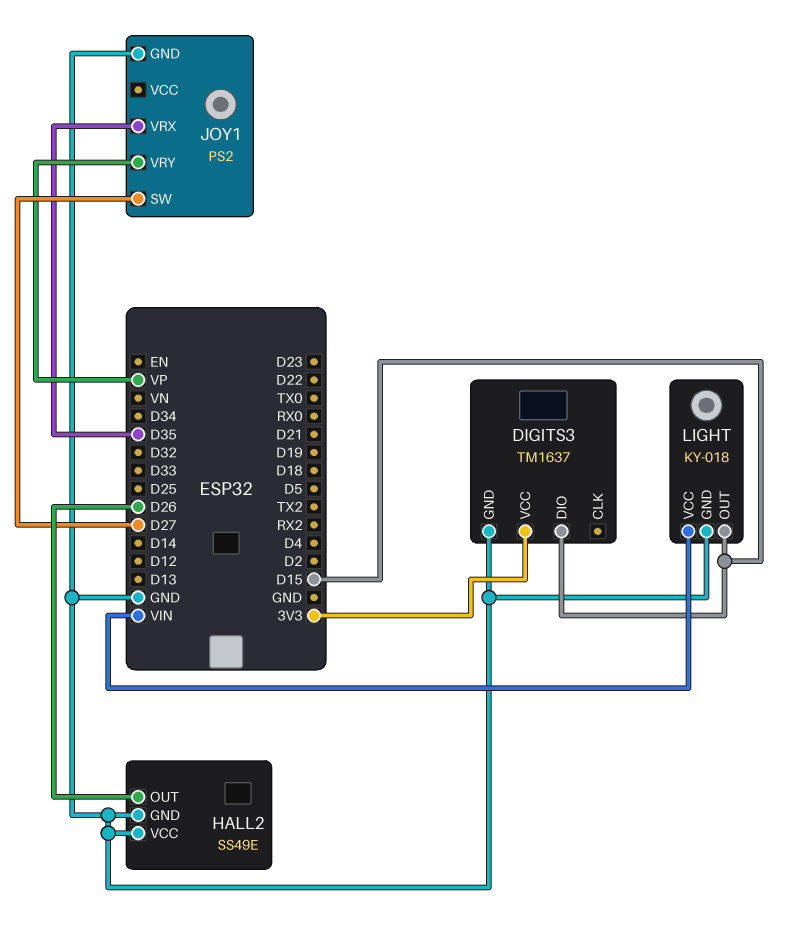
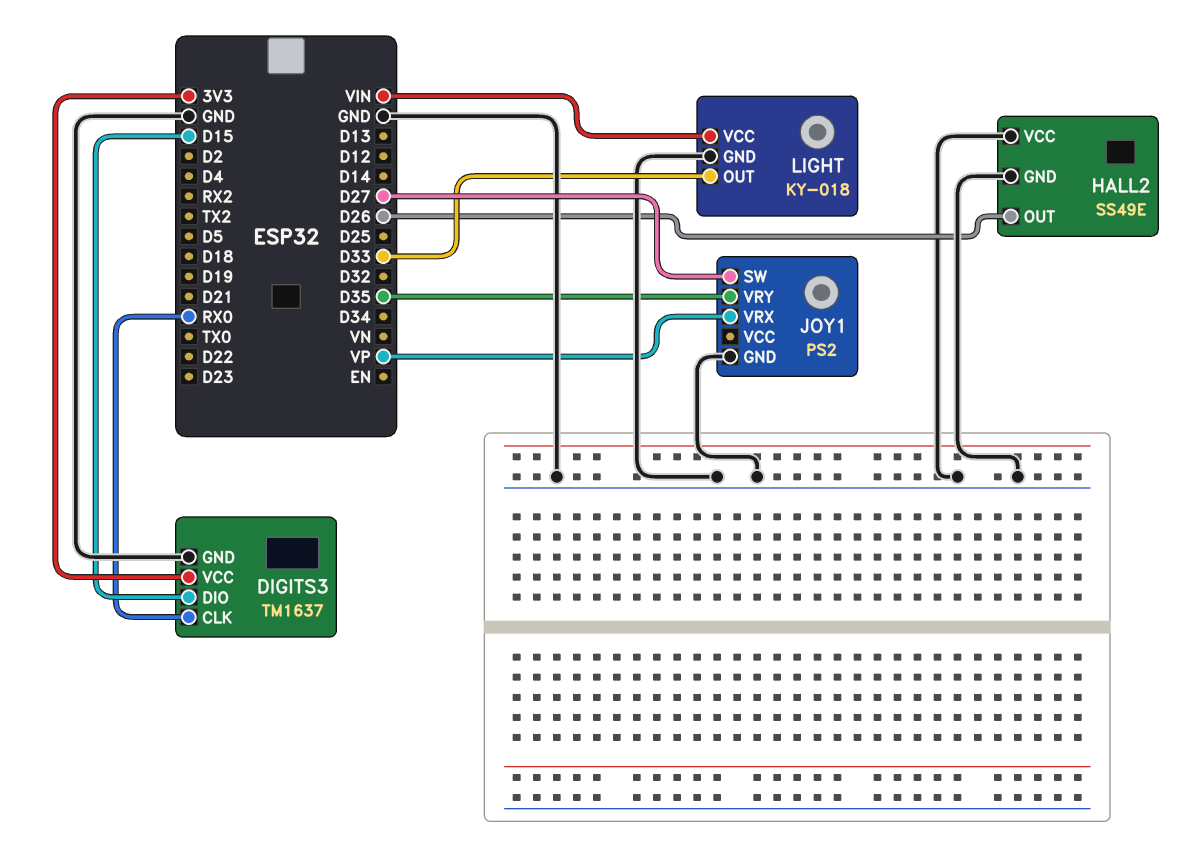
DIGITS3 pin CLK: none -> RX0
JOY1 pin VRX: D35 -> VP
JOY1 pin VRY: VP -> D35
LIGHT pin OUT: D15 -> D33

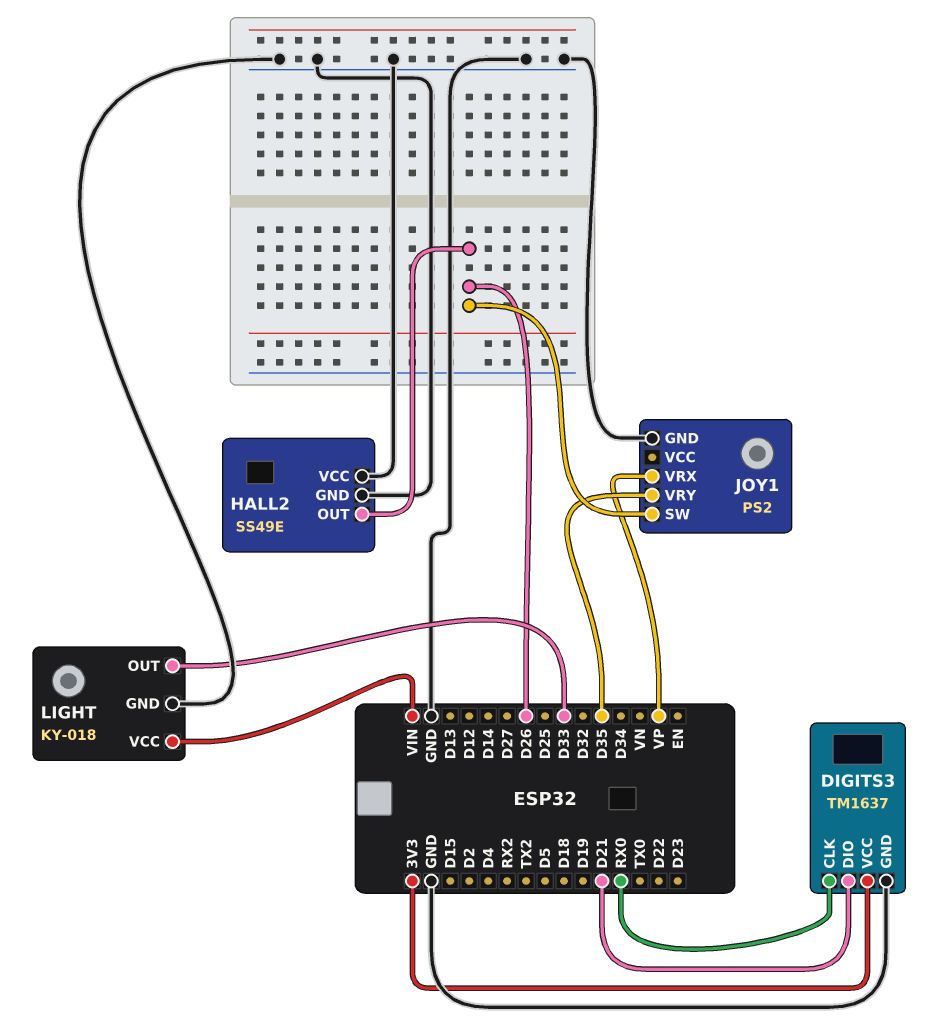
DIGITS3 pin DIO: D15 -> D21
JOY1 pin SW: D27 -> D26

